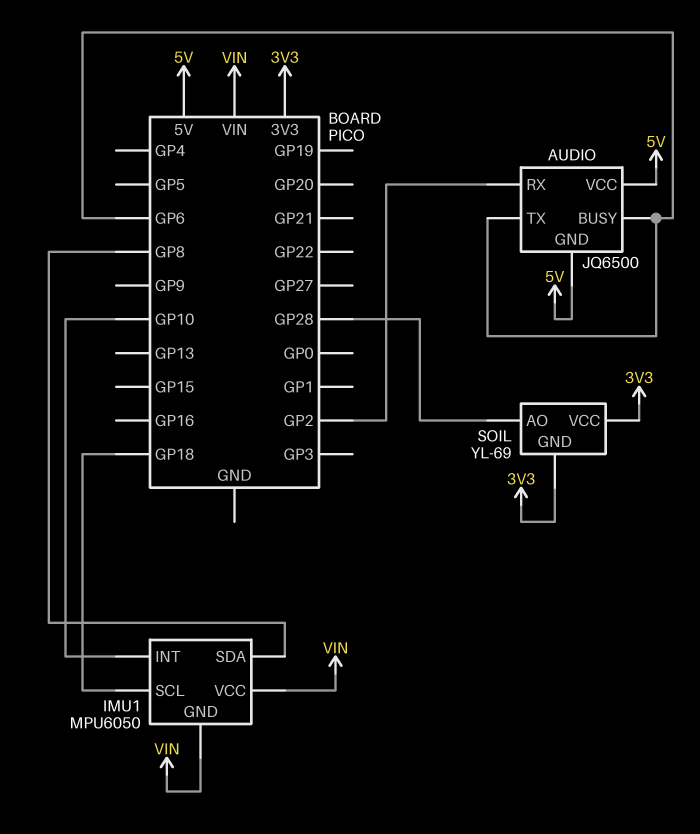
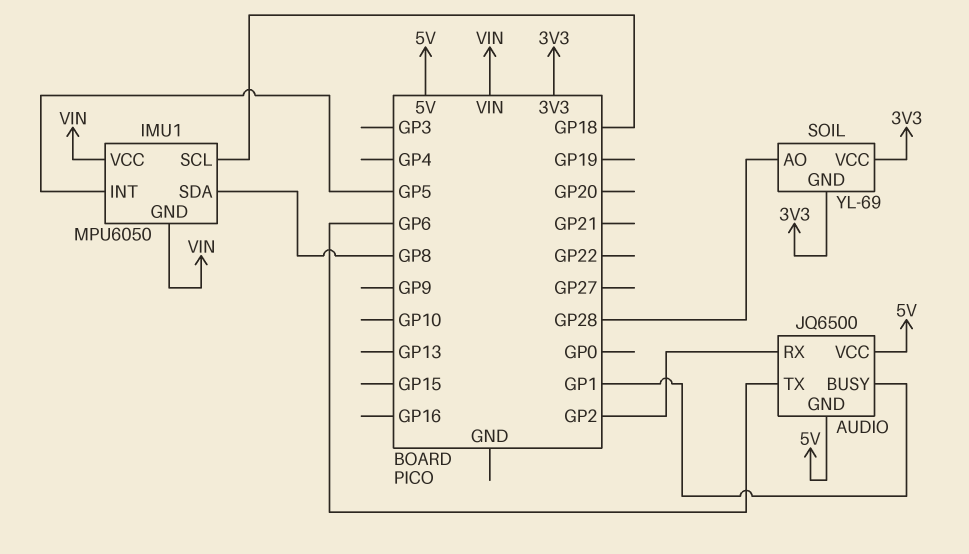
AUDIO pin BUSY: GP6 -> GP1
IMU1 pin INT: GP10 -> GP5

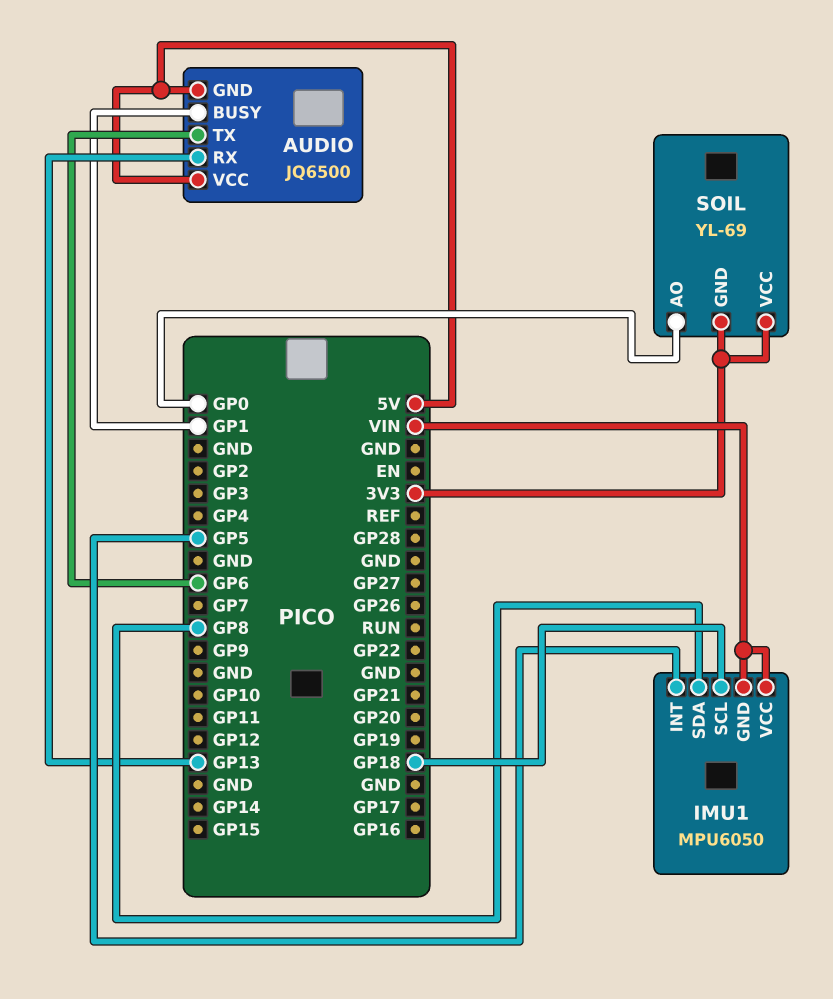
AUDIO pin RX: GP2 -> GP13
SOIL pin AO: GP28 -> GP0

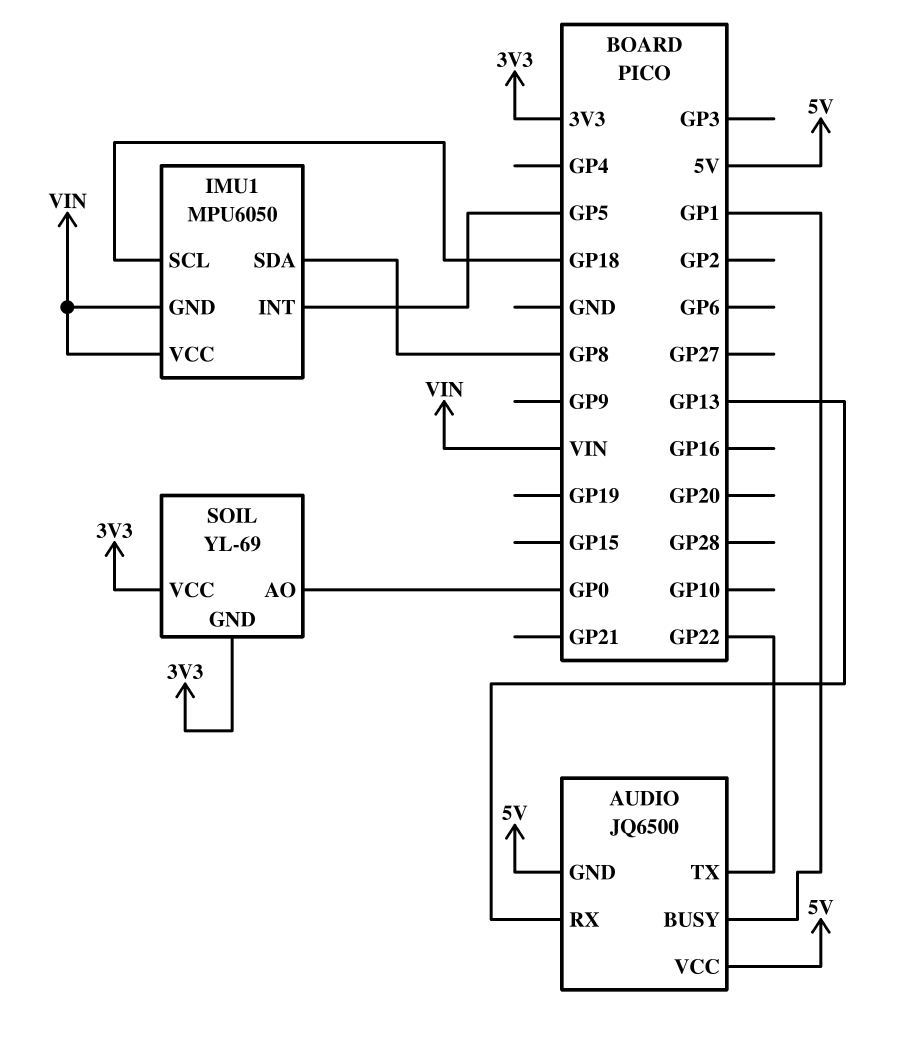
AUDIO pin TX: GP6 -> GP22

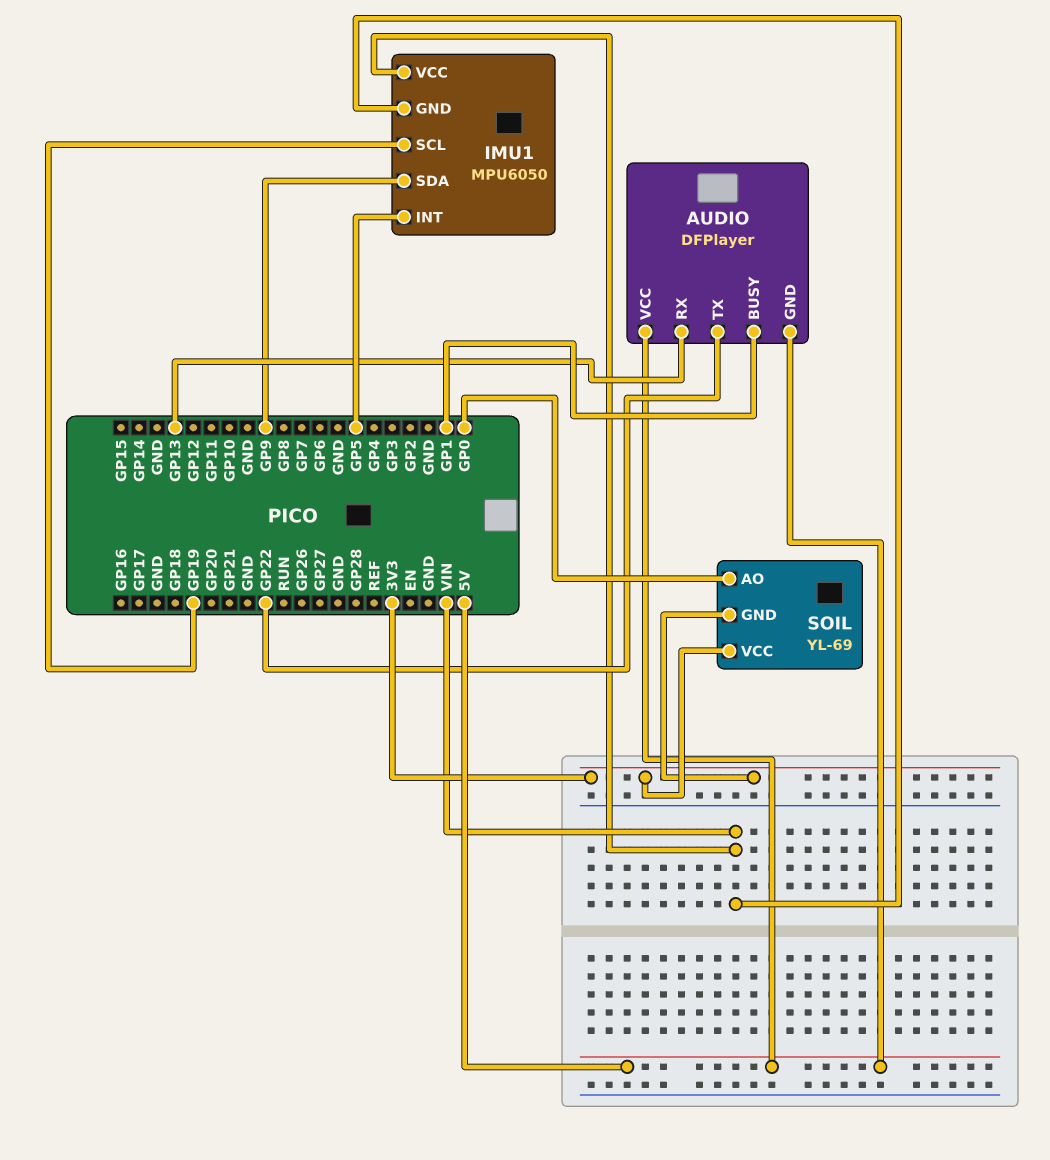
AUDIO: JQ6500 -> DFPlayer
IMU1 pin SCL: GP18 -> GP19
IMU1 pin SDA: GP8 -> GP9

